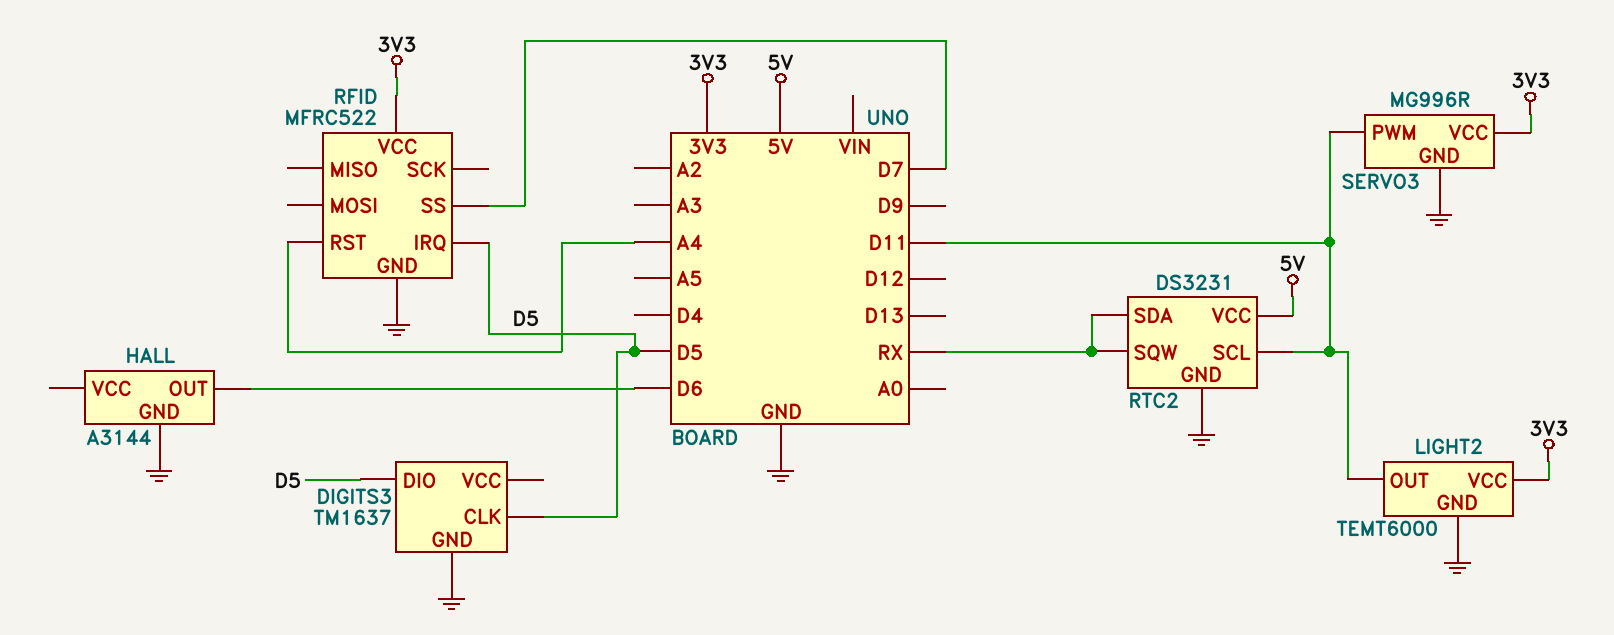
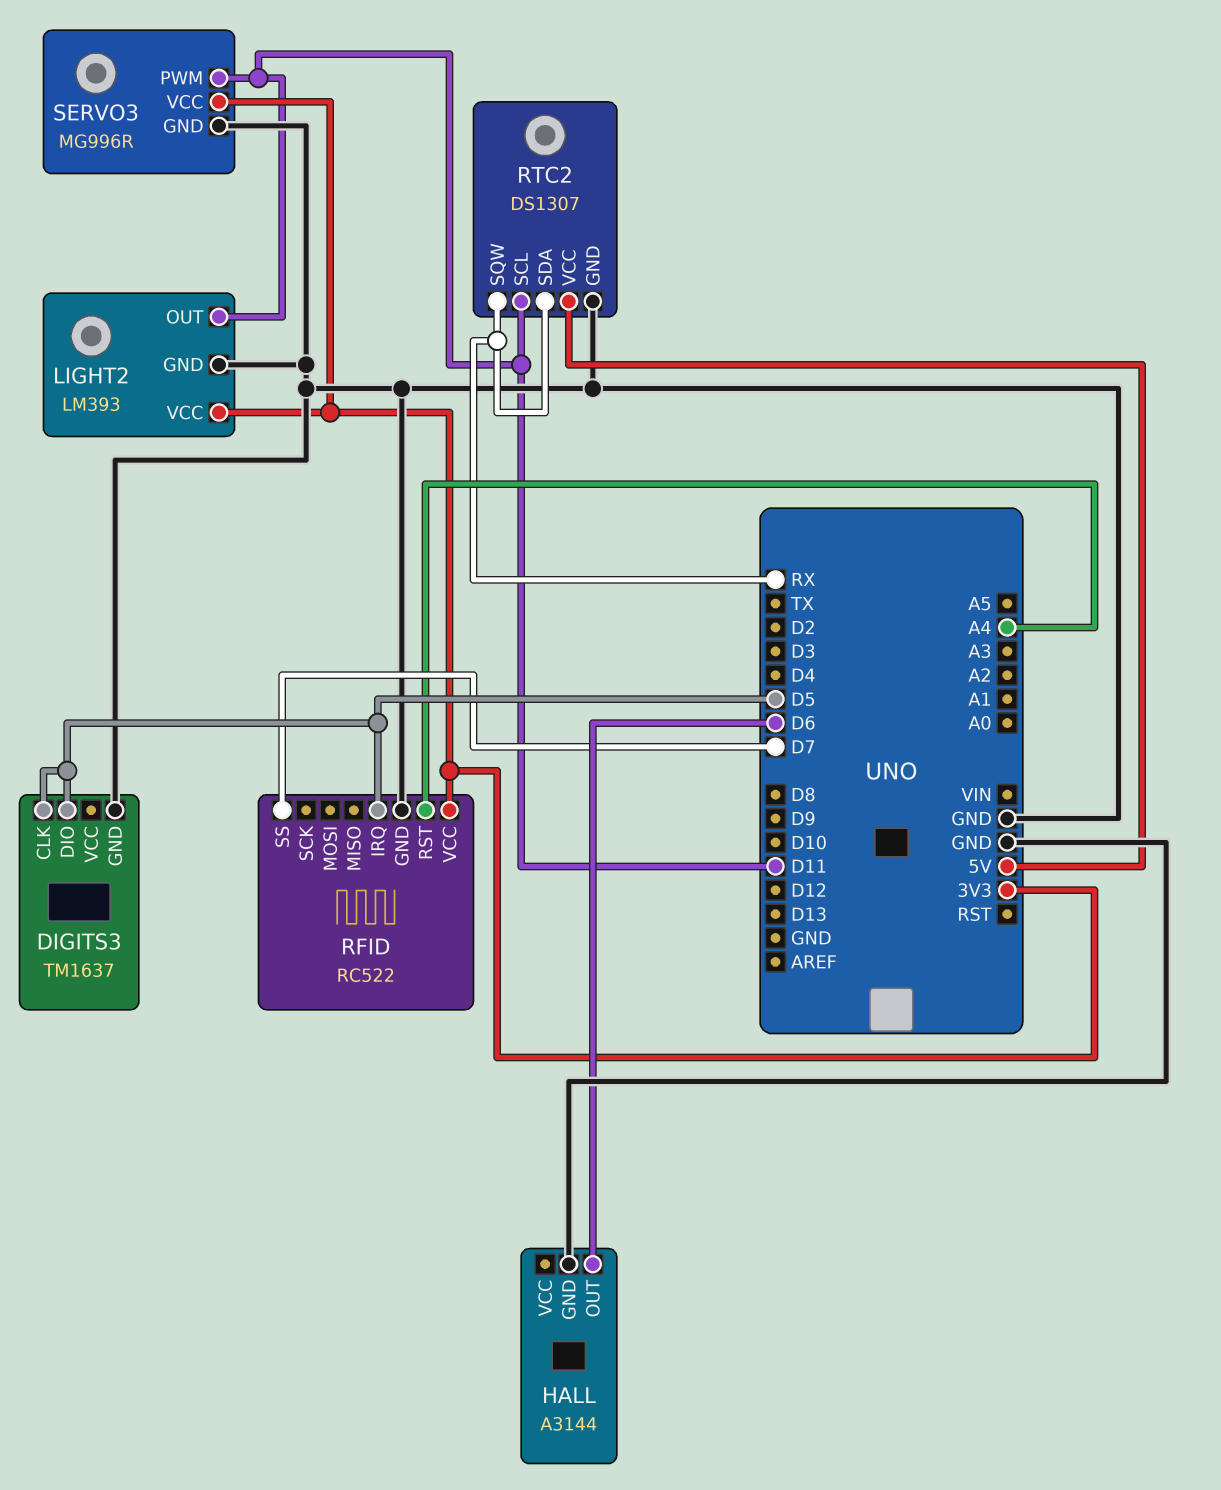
LIGHT2: TEMT6000 -> LM393
RFID: MFRC522 -> RC522
RTC2: DS3231 -> DS1307

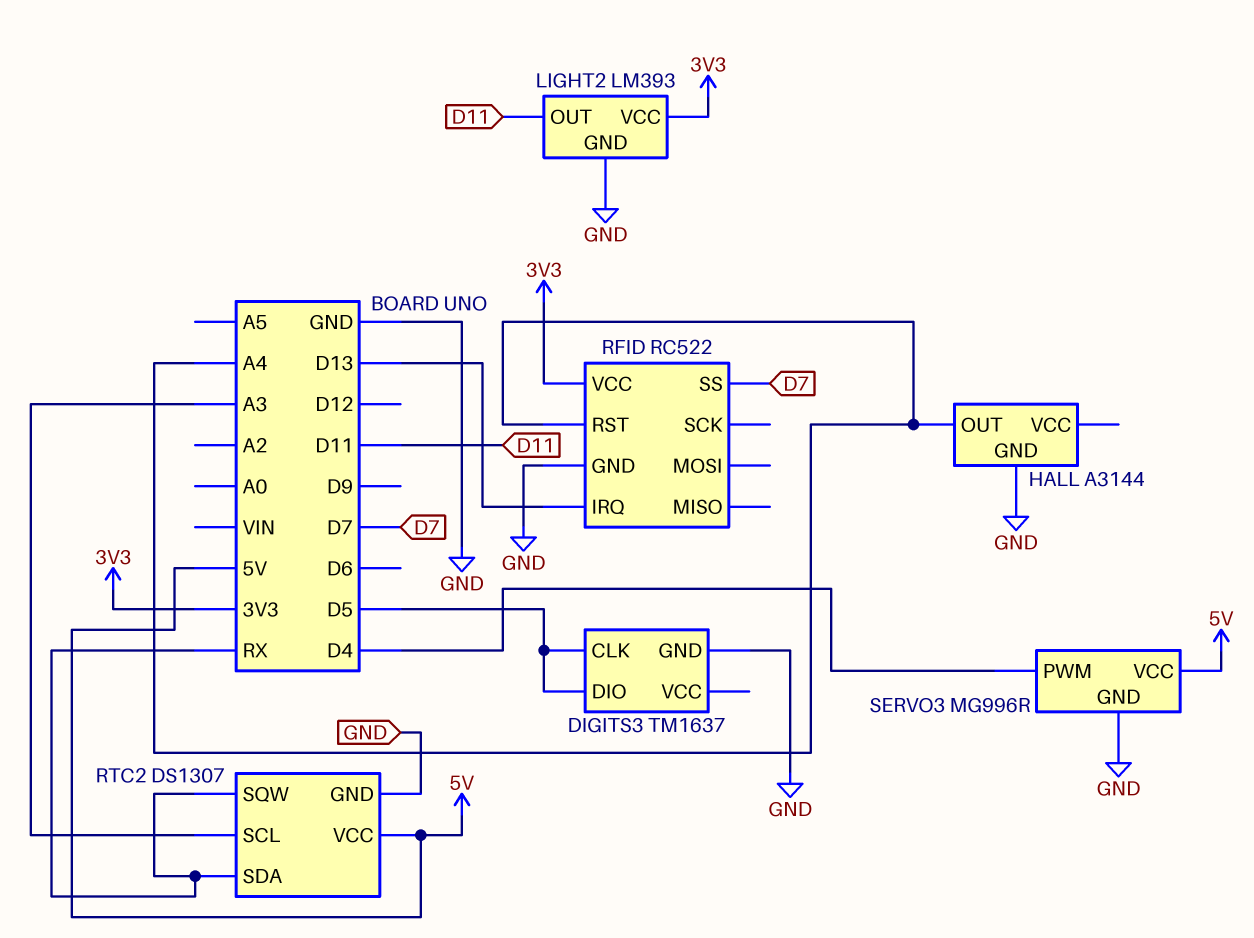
HALL pin OUT: D6 -> A4
RFID pin IRQ: D5 -> D13
RTC2 pin SCL: D11 -> A3
SERVO3 pin PWM: D11 -> D4
SERVO3 pin VCC: 3V3 -> 5V

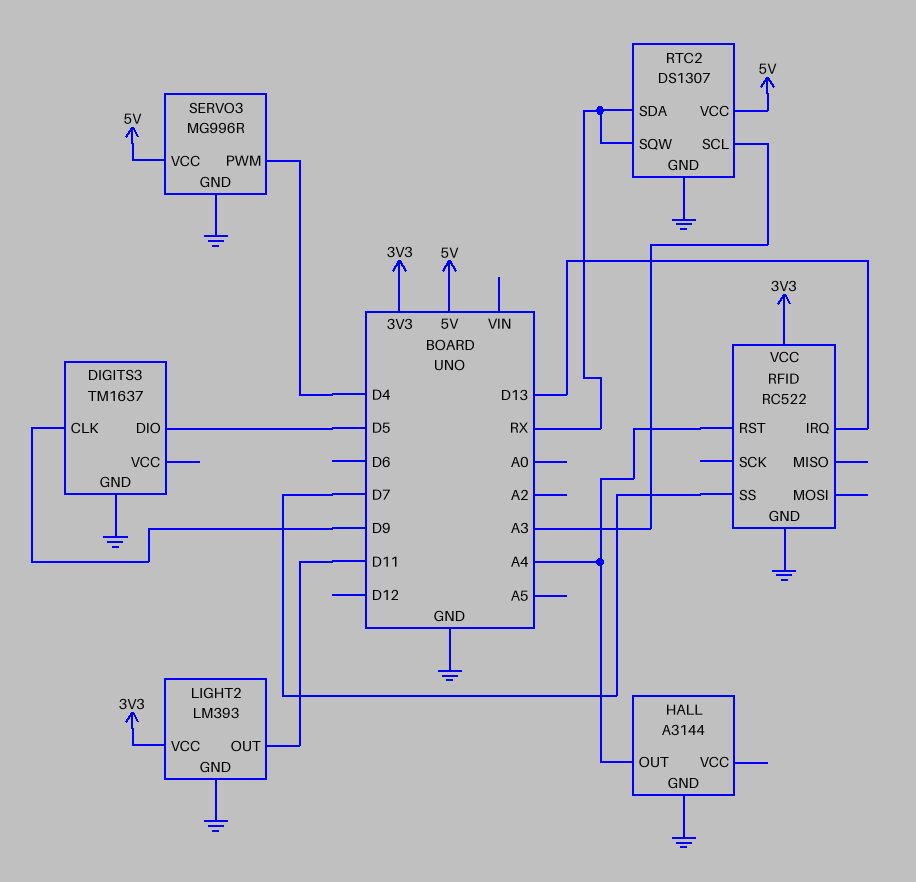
DIGITS3 pin CLK: D5 -> D9

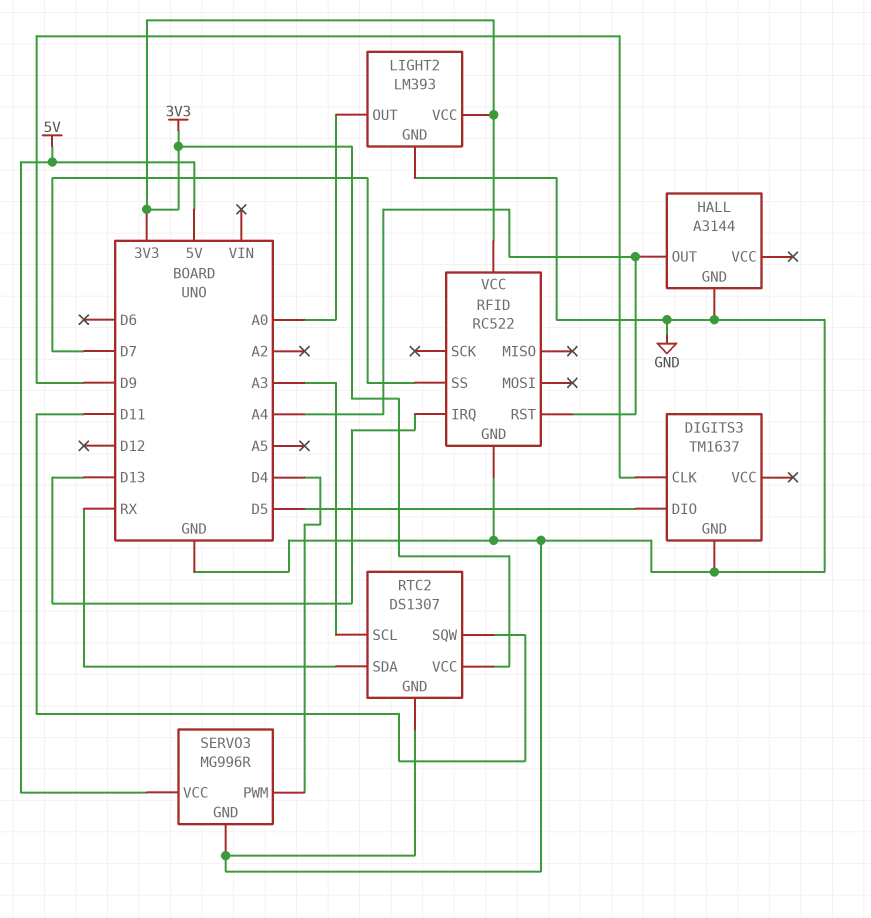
LIGHT2 pin OUT: D11 -> A0
RTC2 pin SQW: RX -> D11
RTC2 pin VCC: 5V -> 3V3

